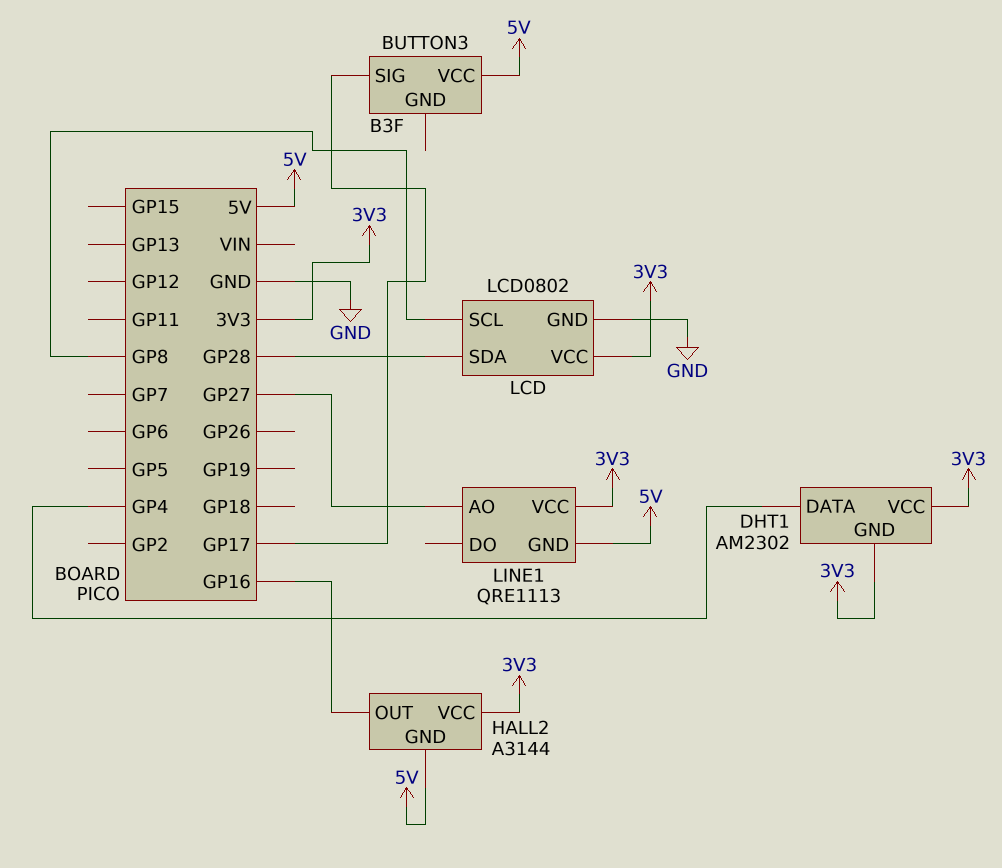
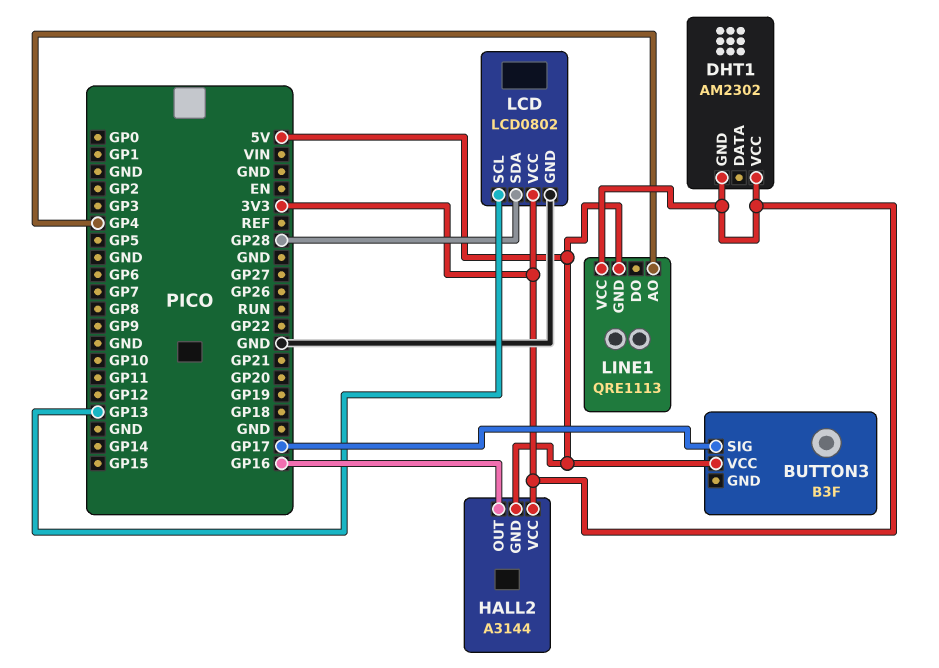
DHT1 pin DATA: GP4 -> none
LCD pin SCL: GP8 -> GP13
LINE1 pin AO: GP27 -> GP4

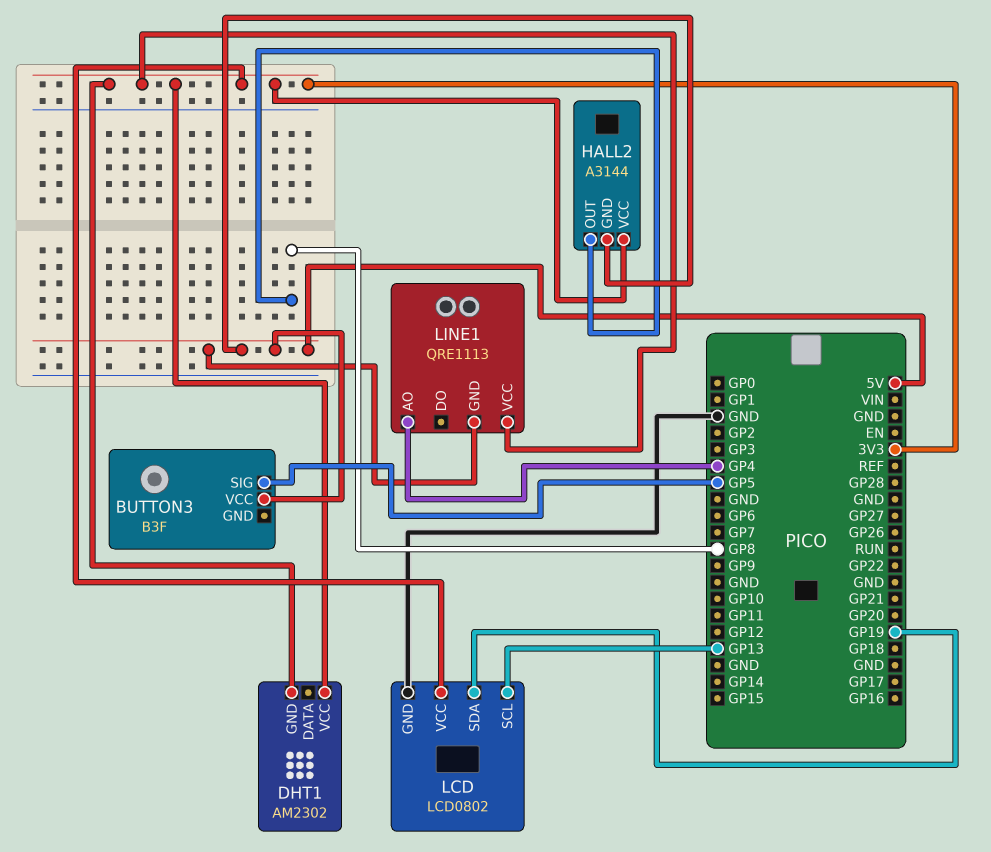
BUTTON3 pin SIG: GP17 -> GP5
HALL2 pin OUT: GP16 -> GP8
LCD pin SDA: GP28 -> GP19

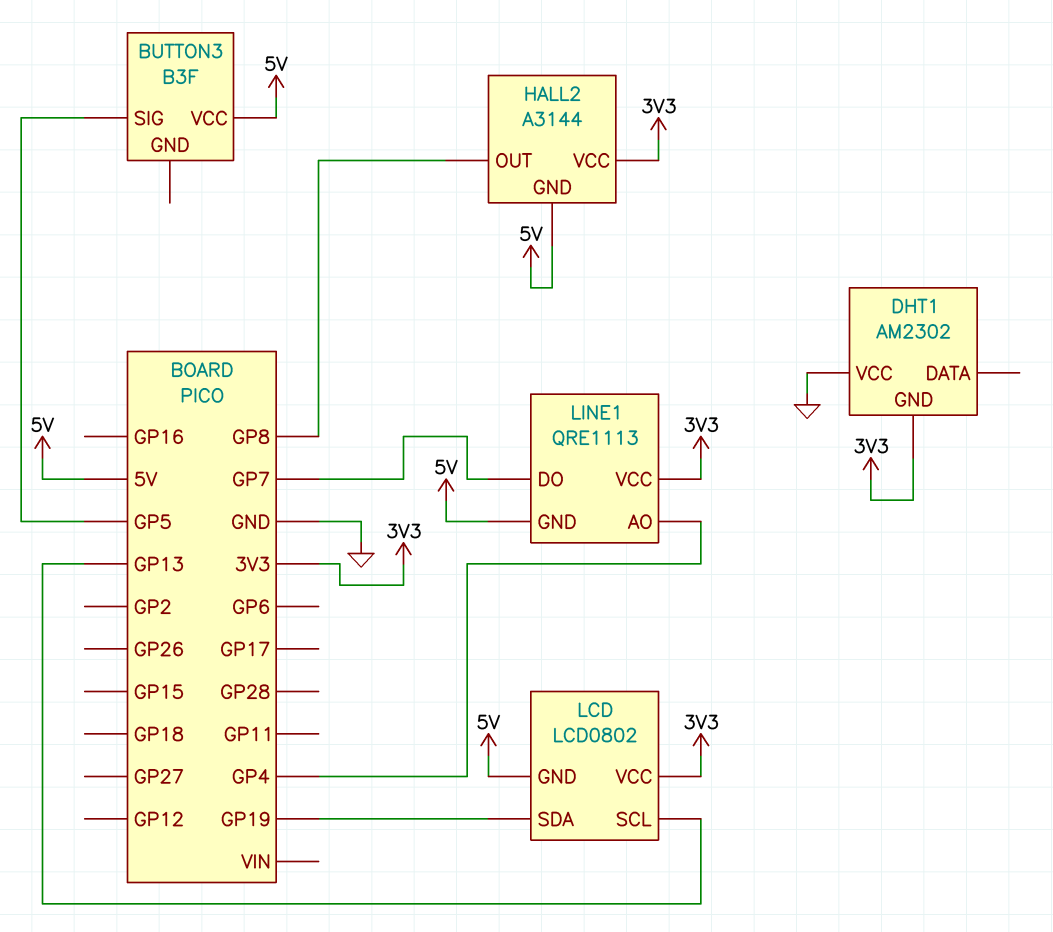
DHT1 pin VCC: 3V3 -> GND
LCD pin GND: GND -> 5V
LINE1 pin DO: none -> GP7

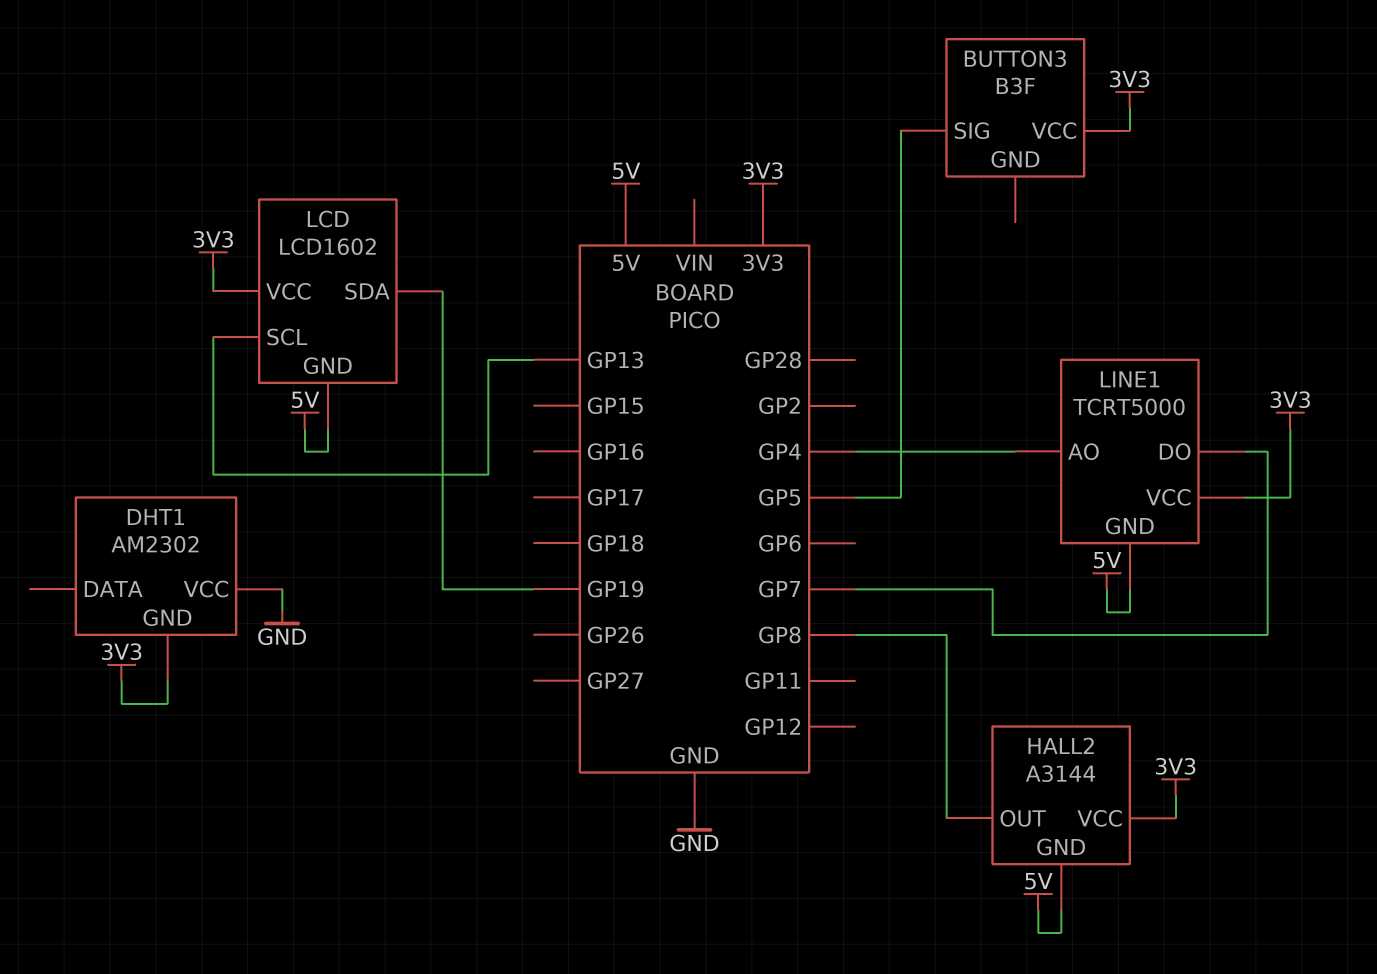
BUTTON3 pin VCC: 5V -> 3V3
LCD: LCD0802 -> LCD1602
LINE1: QRE1113 -> TCRT5000

